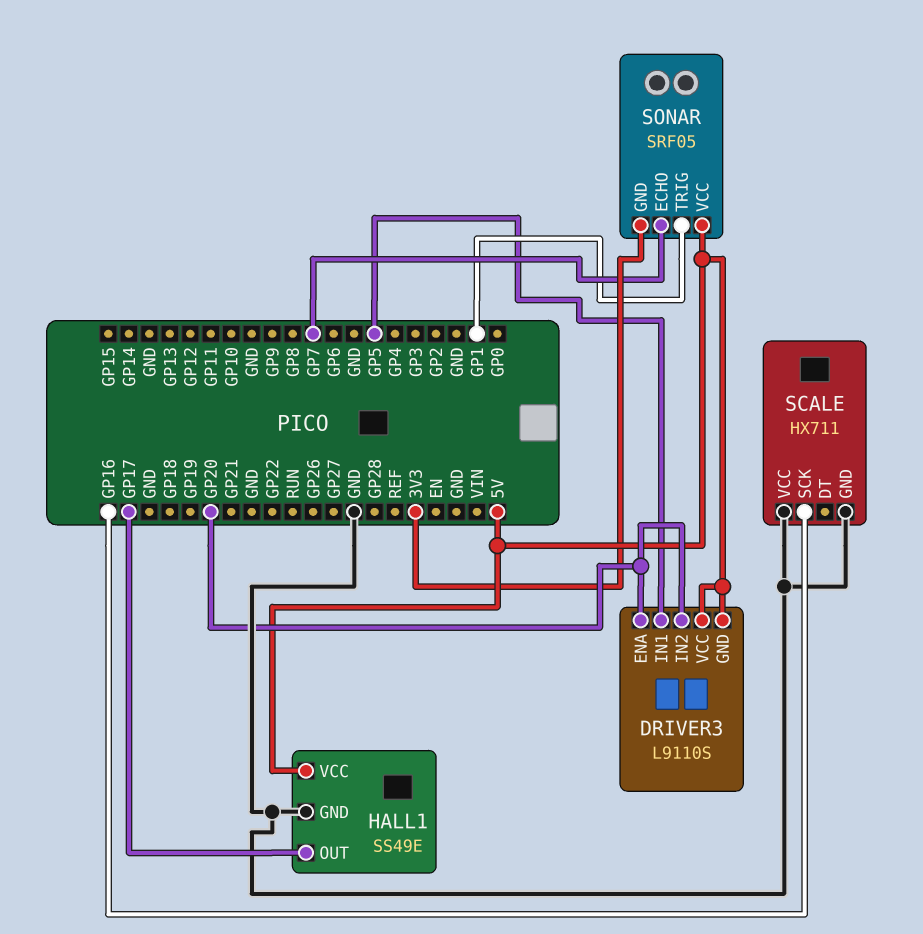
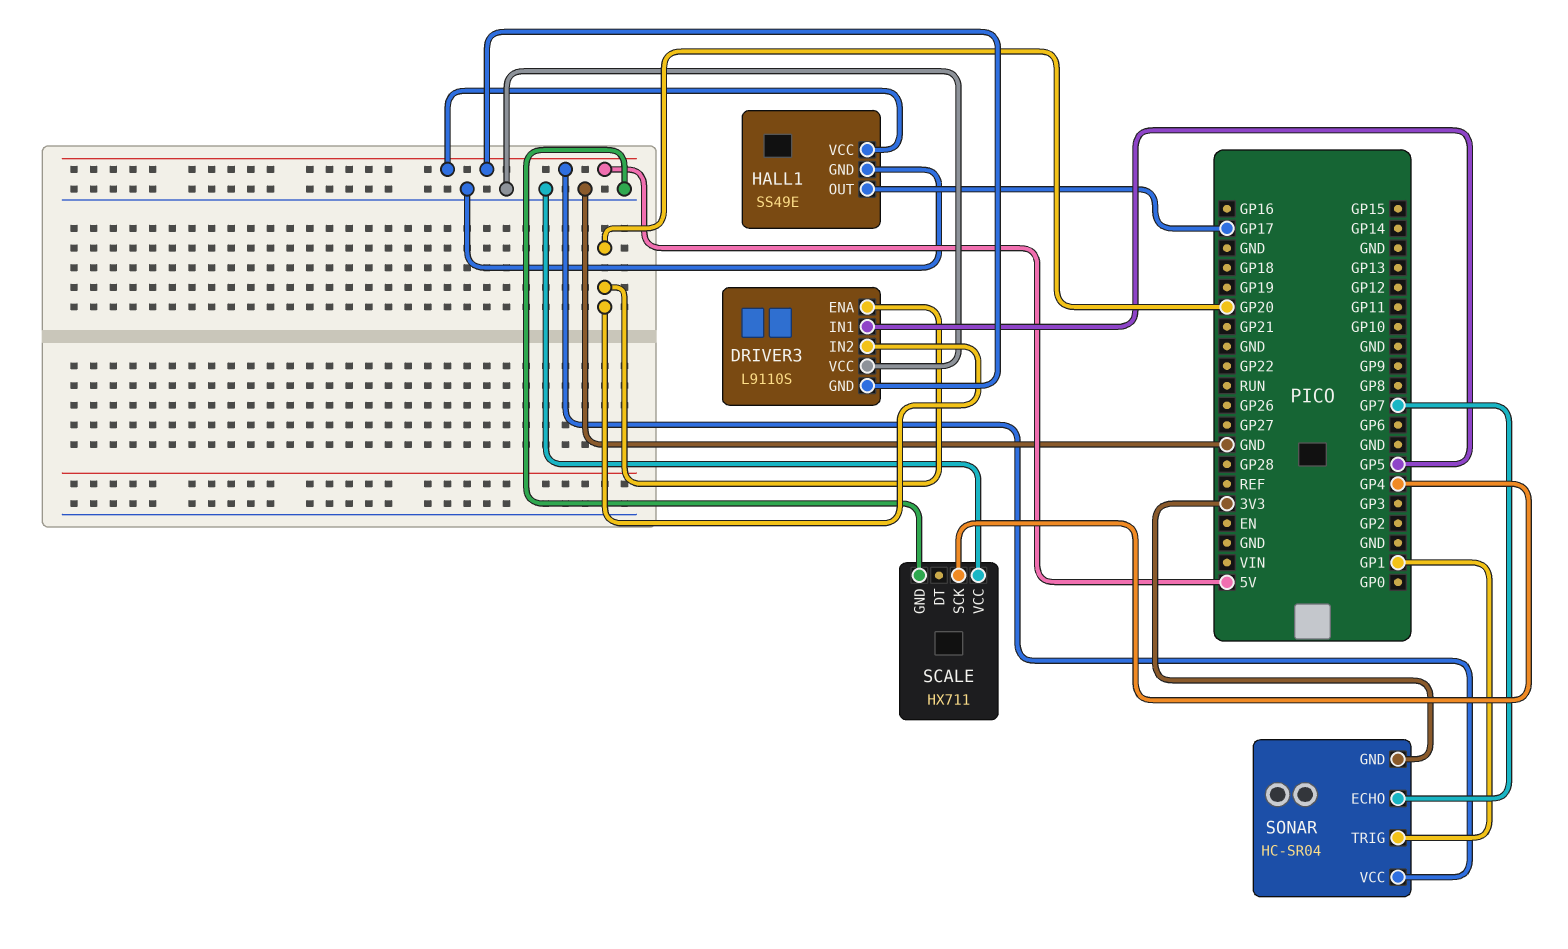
DRIVER3 pin VCC: 5V -> GND
SCALE pin SCK: GP16 -> GP4
SONAR: SRF05 -> HC-SR04

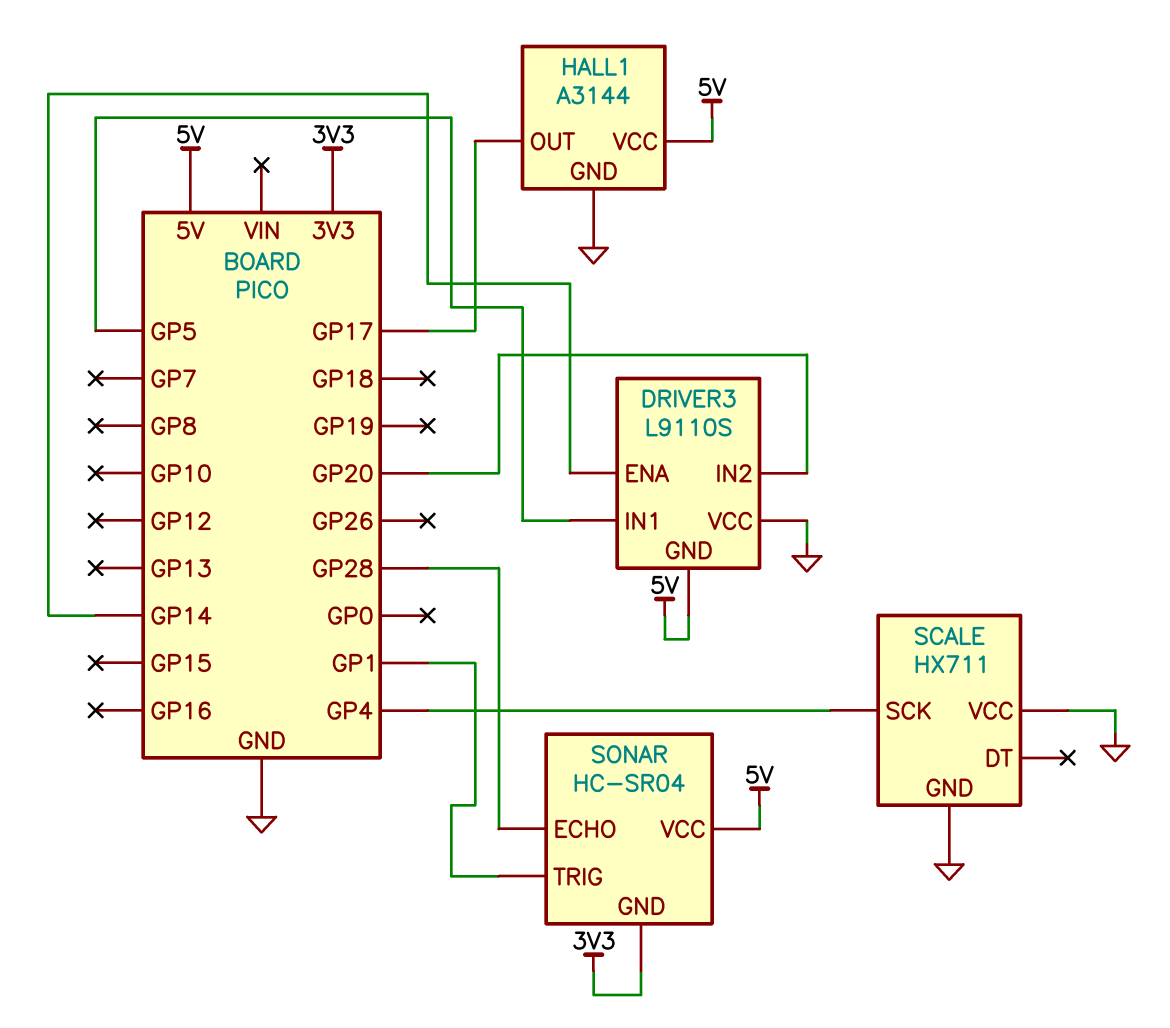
DRIVER3 pin ENA: GP20 -> GP14
HALL1: SS49E -> A3144
SONAR pin ECHO: GP7 -> GP28

